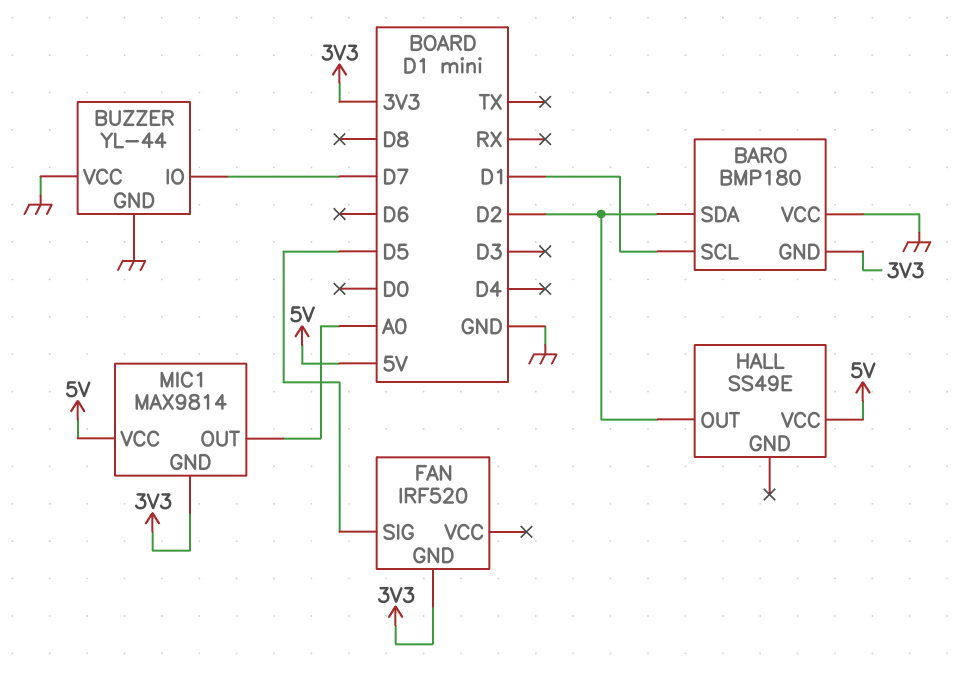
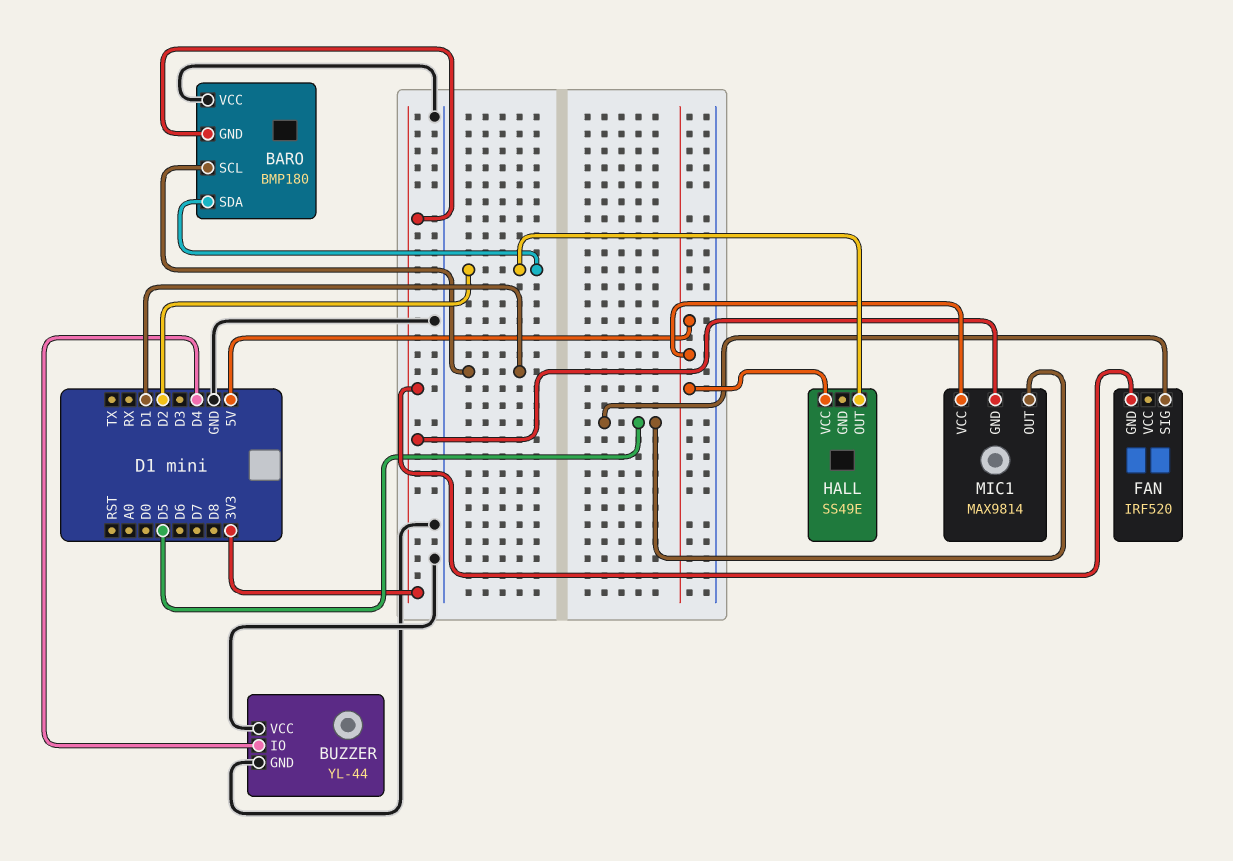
BUZZER pin IO: D7 -> D4
MIC1 pin OUT: A0 -> D5

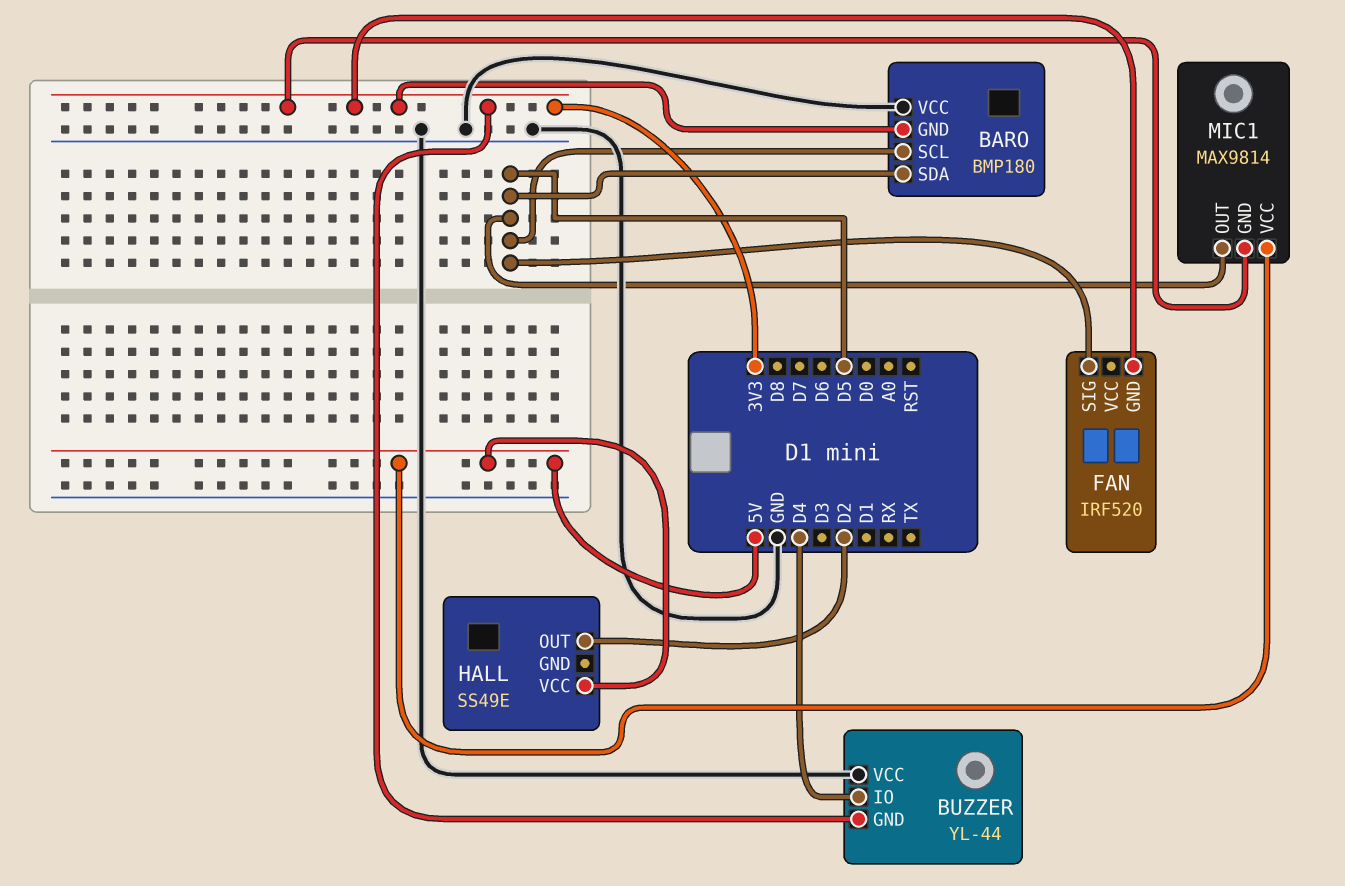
BARO pin SCL: D1 -> D5
BARO pin SDA: D2 -> D5
BUZZER pin GND: GND -> 3V3

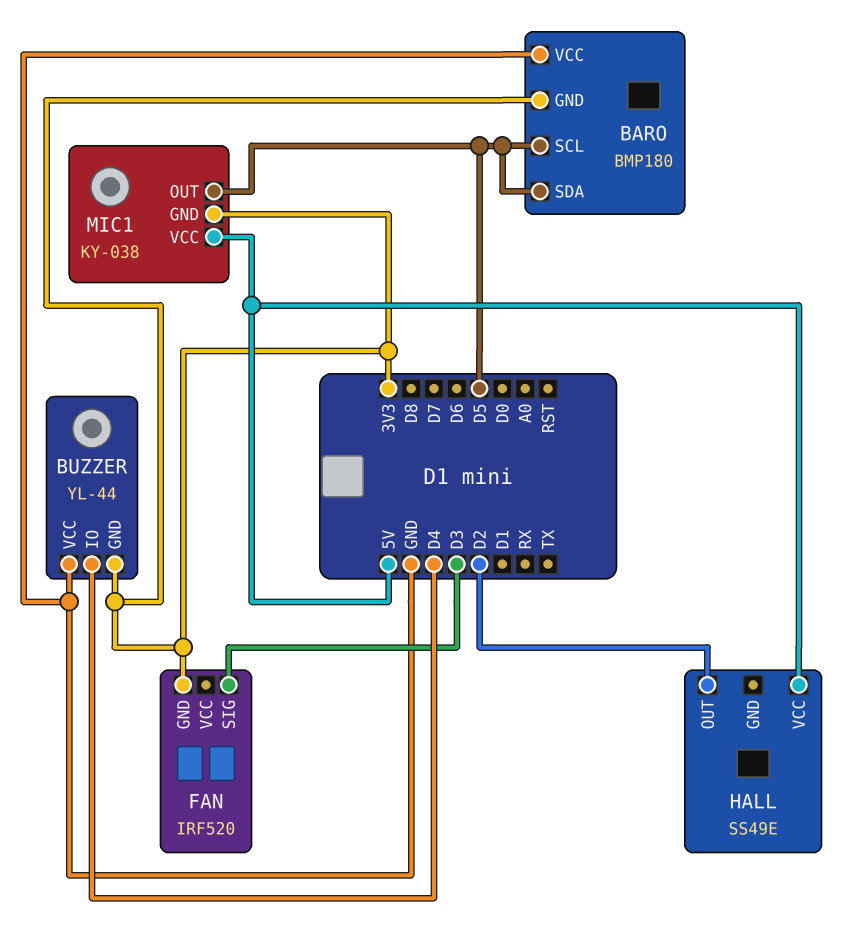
FAN pin SIG: D5 -> D3
MIC1: MAX9814 -> KY-038

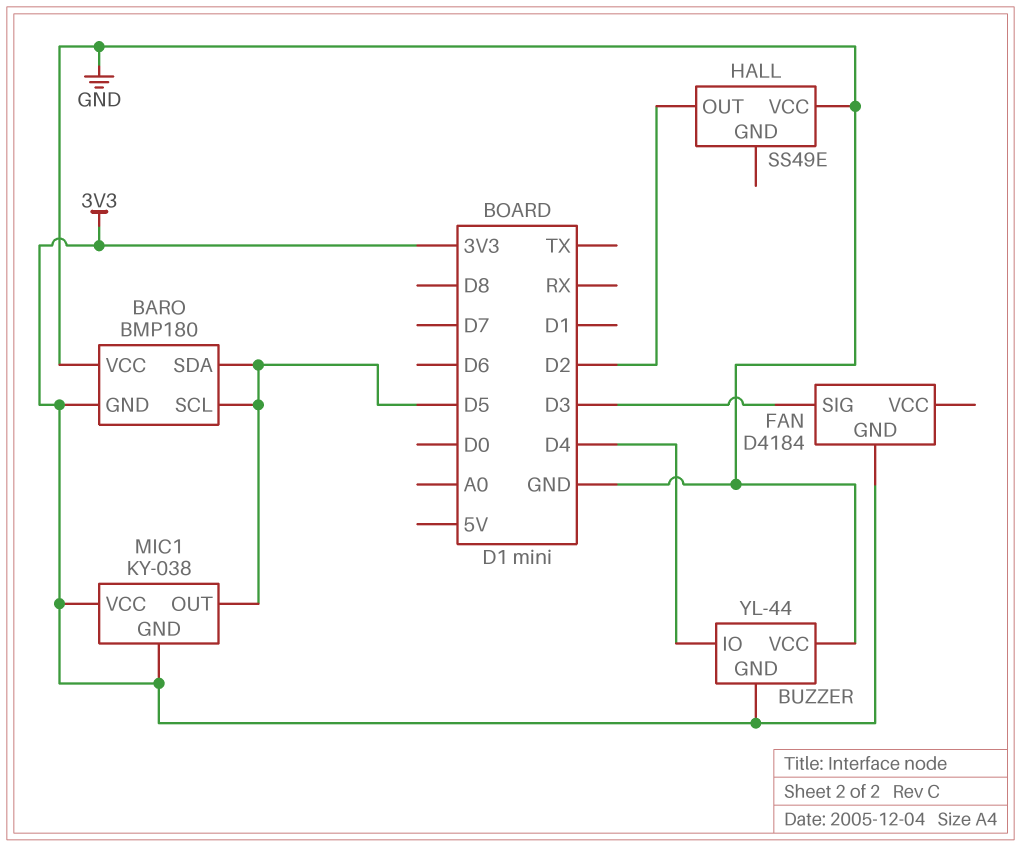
FAN: IRF520 -> D4184
HALL pin VCC: 5V -> GND
MIC1 pin VCC: 5V -> 3V3

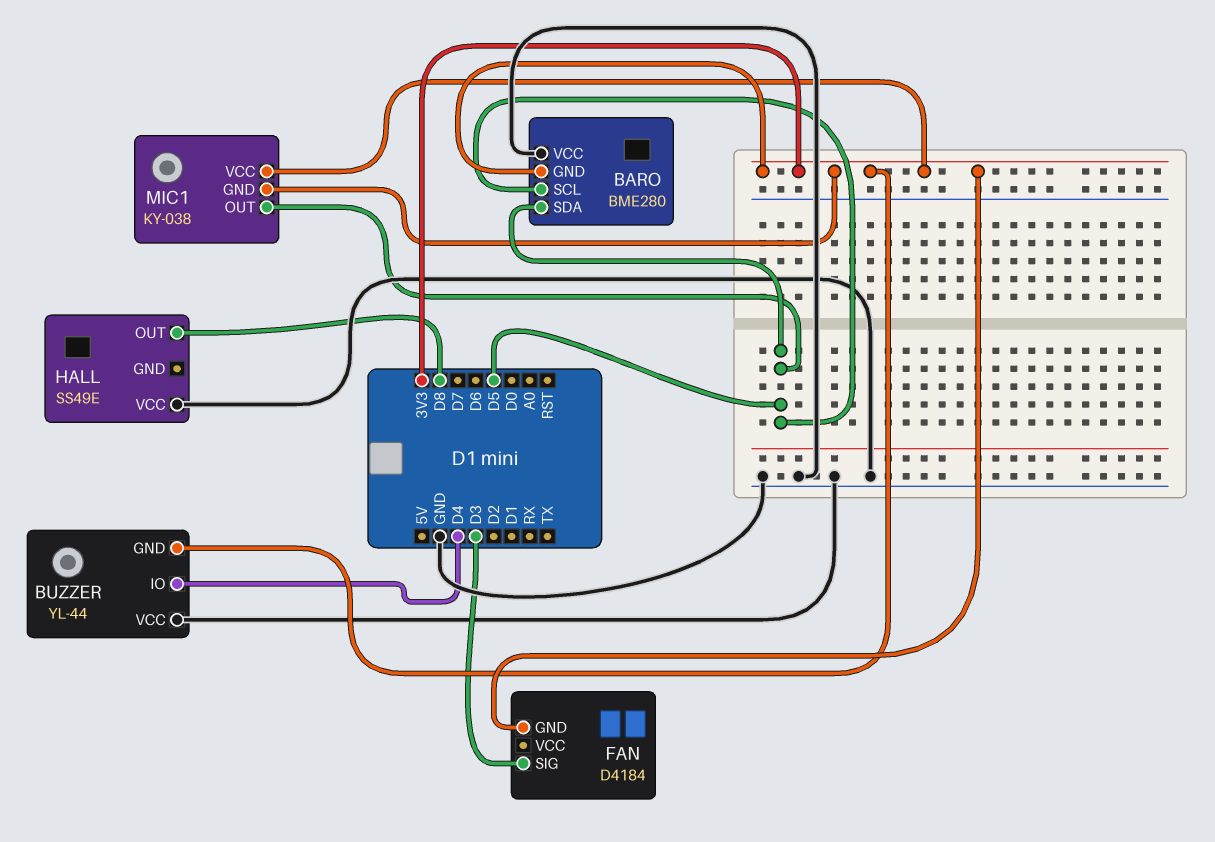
BARO: BMP180 -> BME280
HALL pin OUT: D2 -> D8

